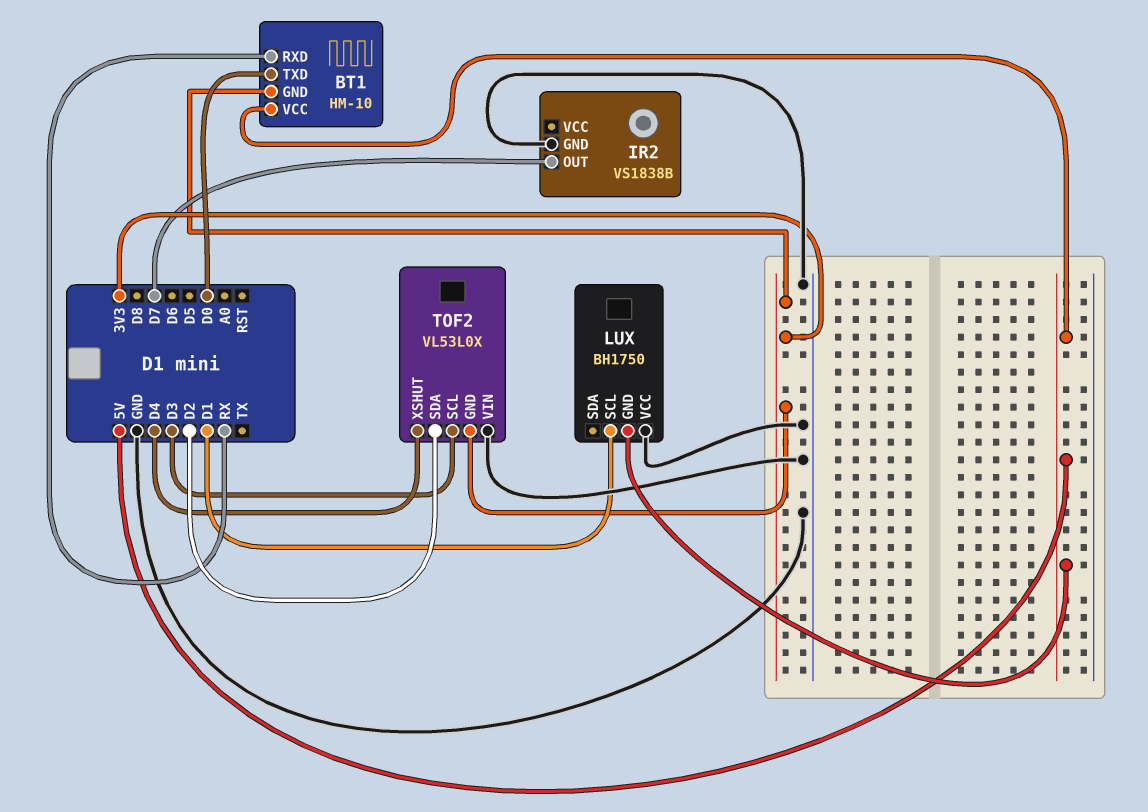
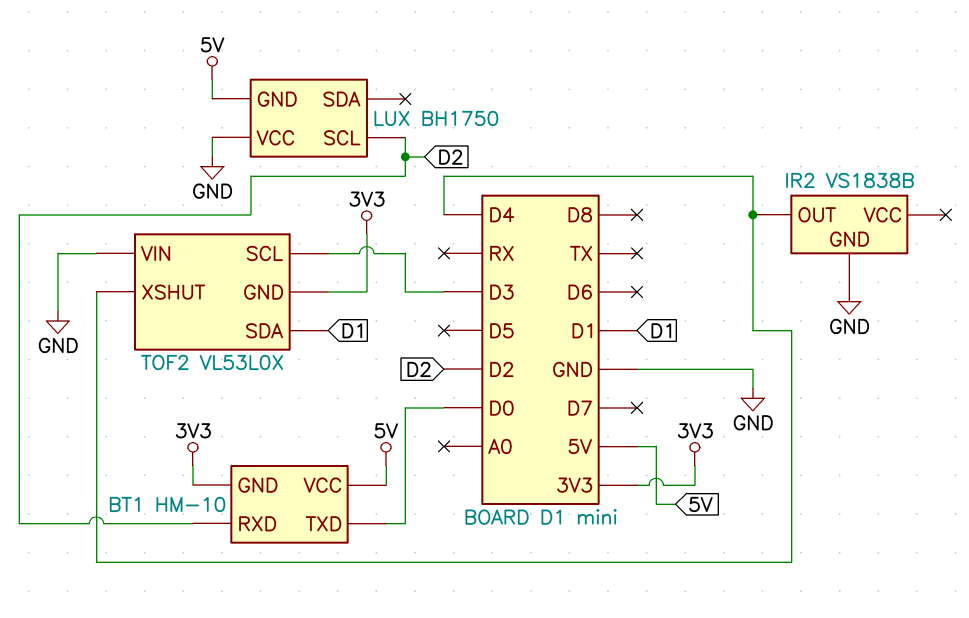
BT1 pin RXD: RX -> D2
IR2 pin OUT: D7 -> D4
LUX pin SCL: D1 -> D2
TOF2 pin SDA: D2 -> D1

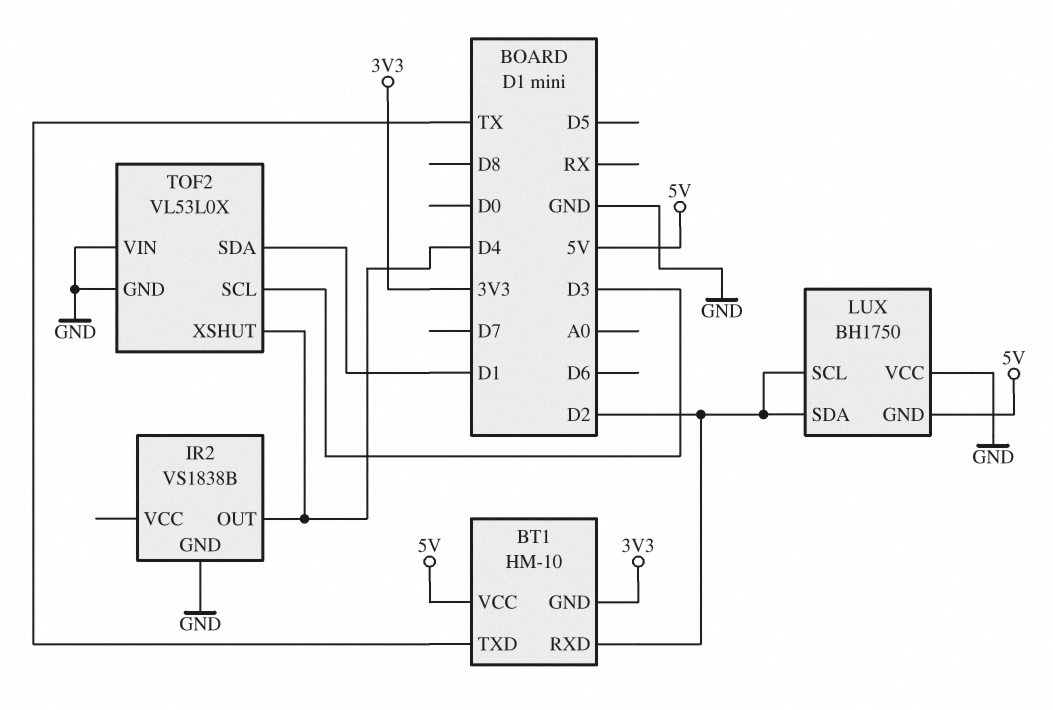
BT1 pin TXD: D0 -> TX
LUX pin SDA: none -> D2
TOF2 pin GND: 3V3 -> GND

